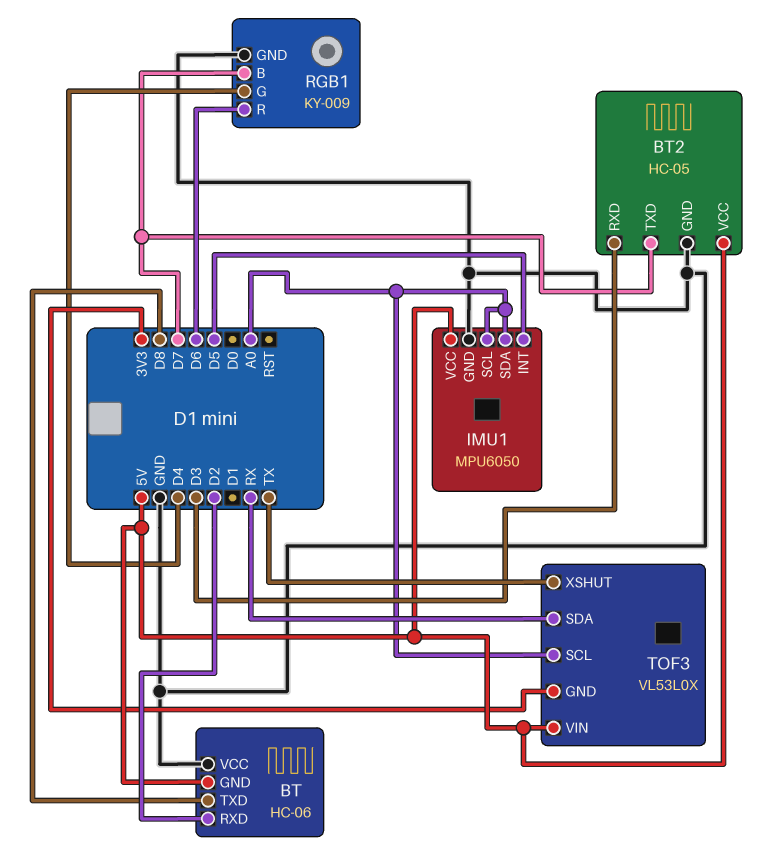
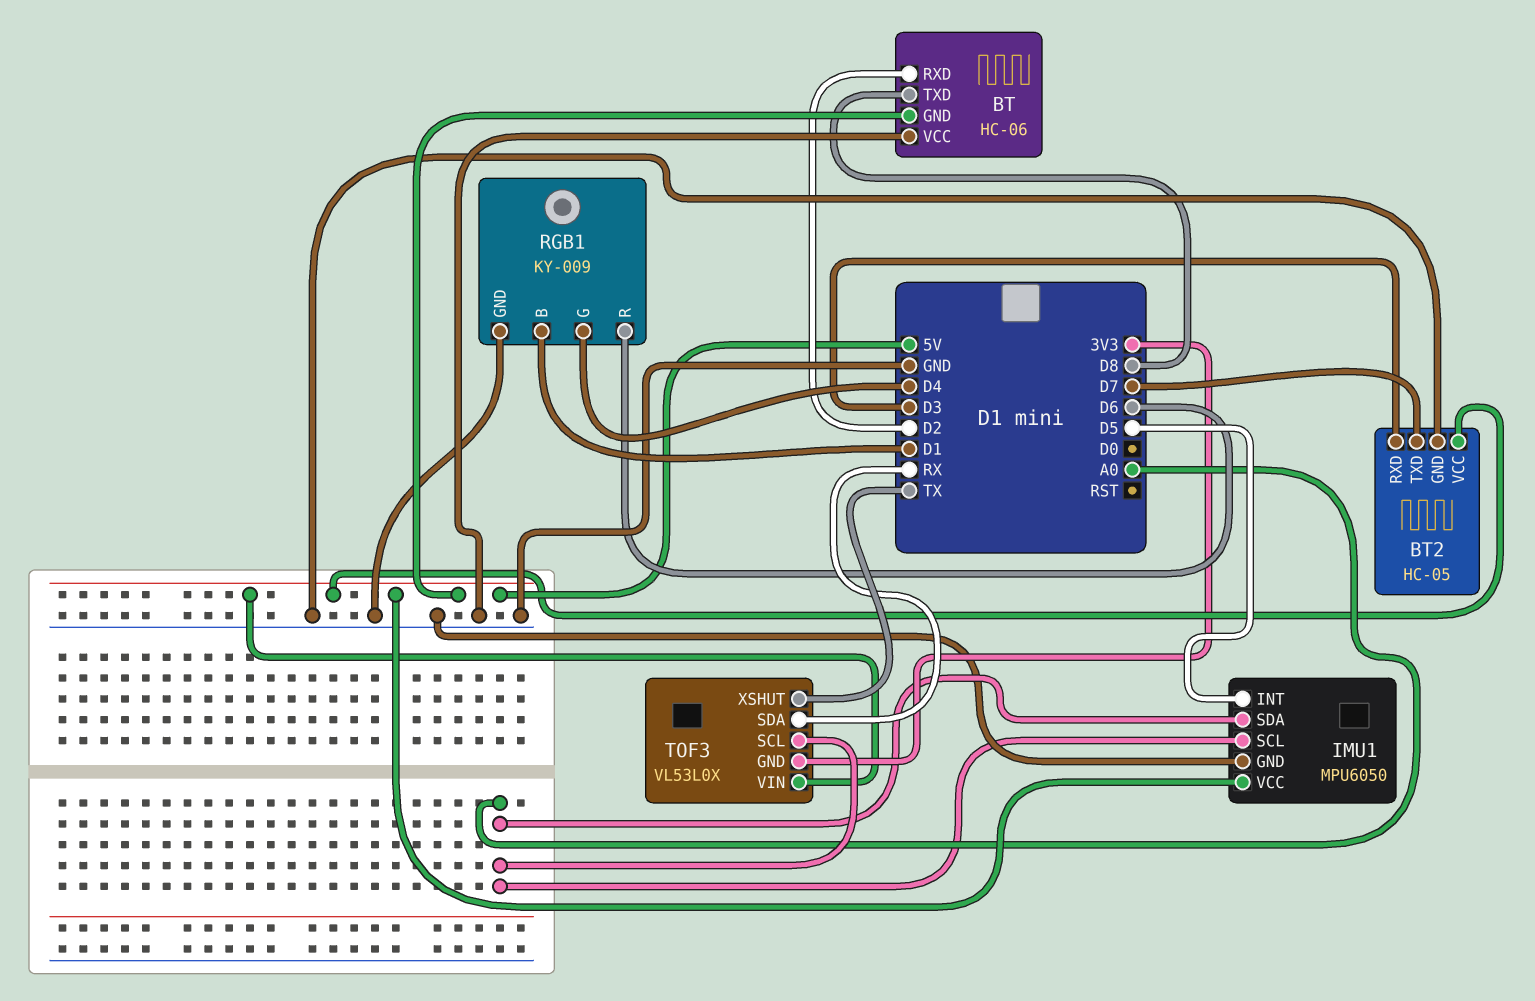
RGB1 pin B: D7 -> D1

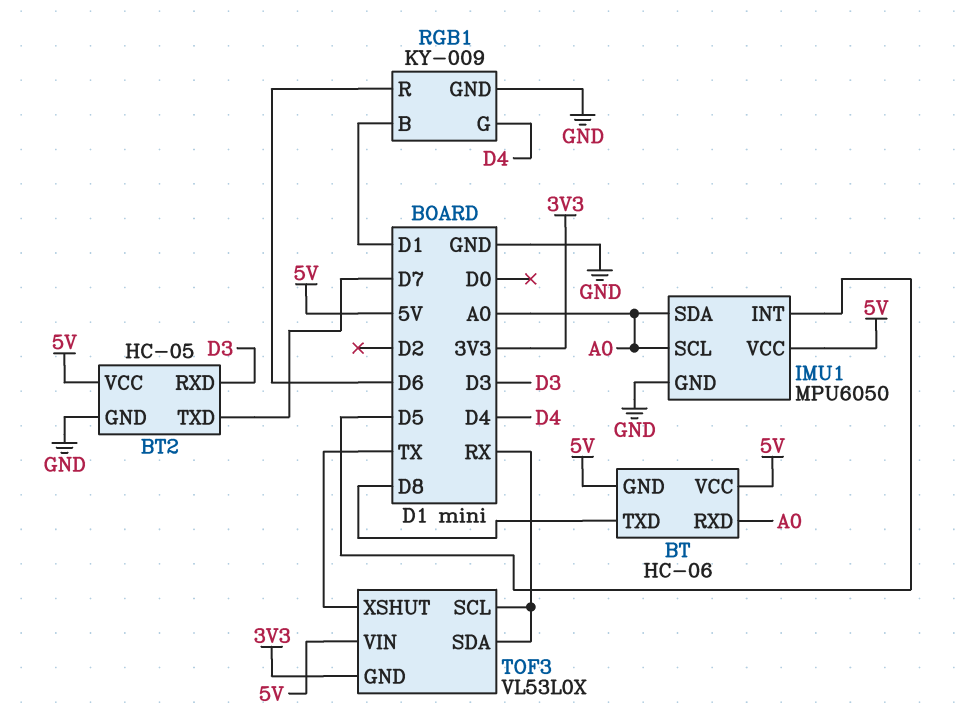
BT pin RXD: D2 -> A0
BT pin VCC: GND -> 5V
TOF3 pin SCL: A0 -> RX

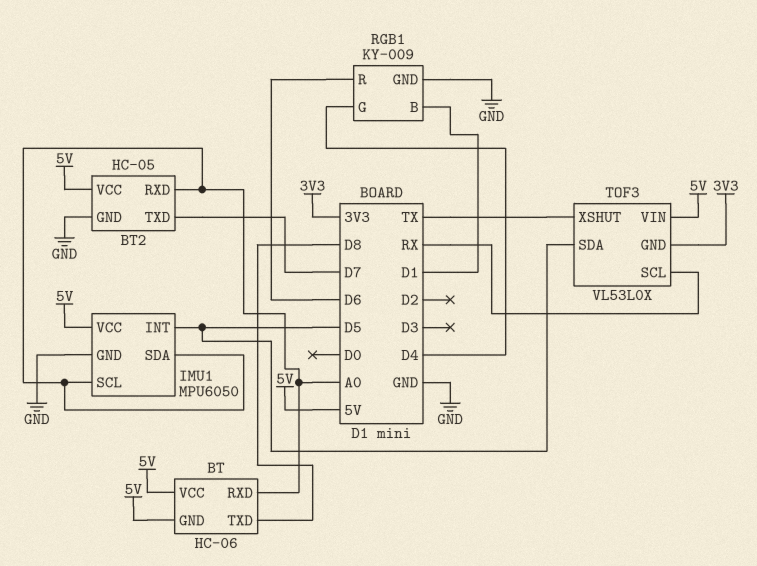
BT2 pin RXD: D3 -> A0
TOF3 pin SDA: RX -> D5

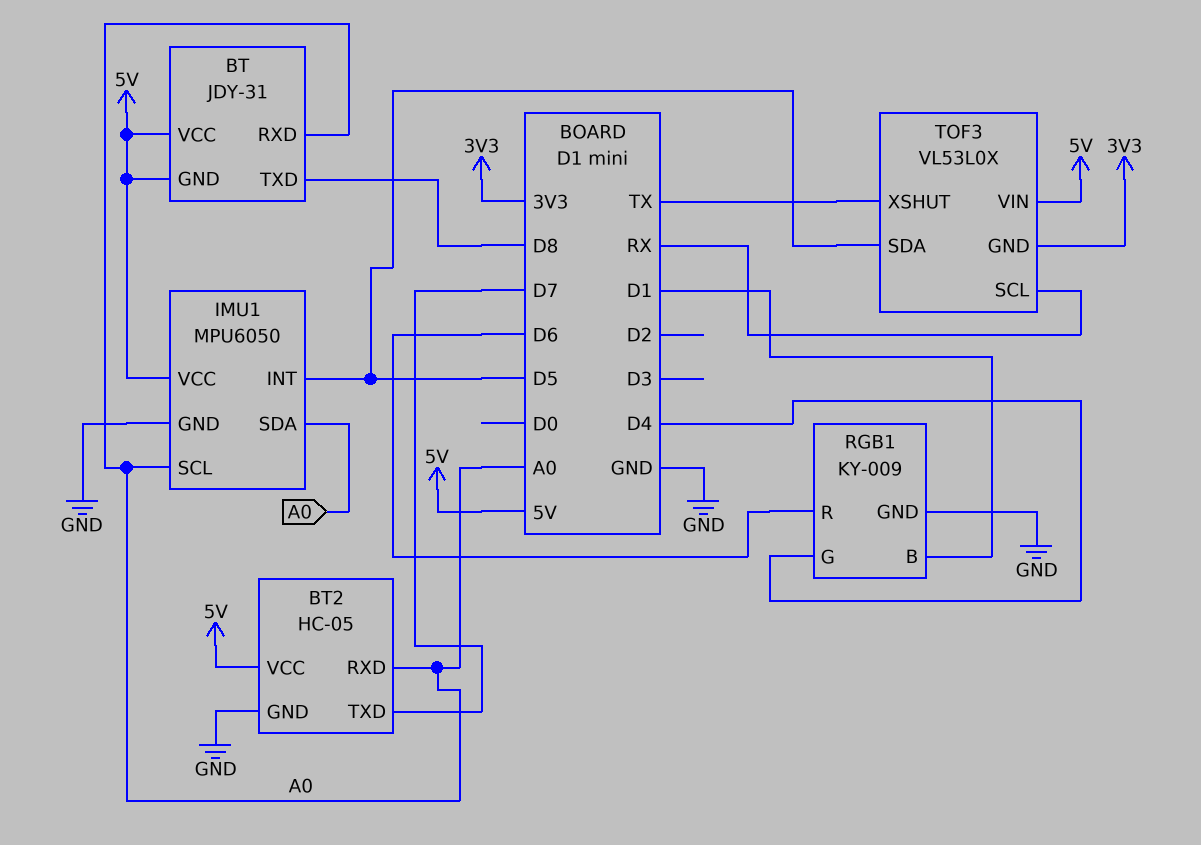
BT: HC-06 -> JDY-31

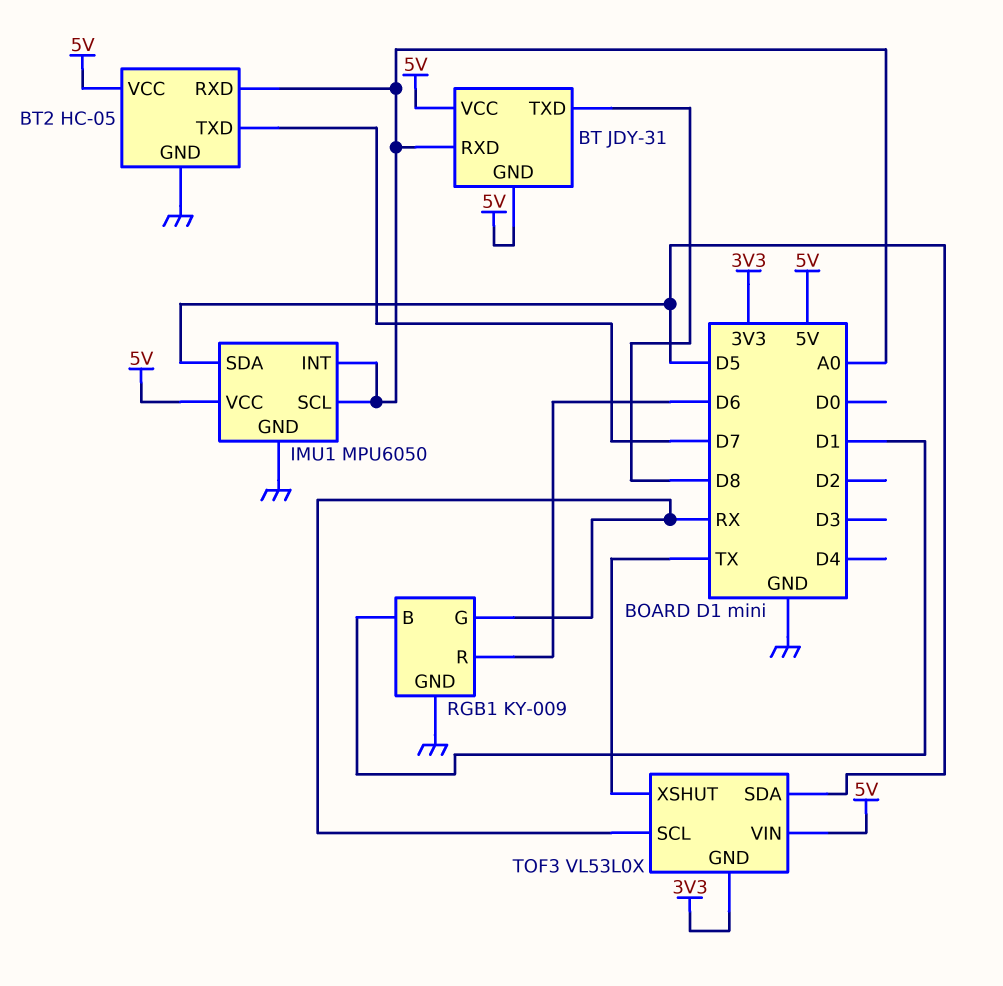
IMU1 pin INT: D5 -> A0
IMU1 pin SDA: A0 -> D5
RGB1 pin G: D4 -> RX

